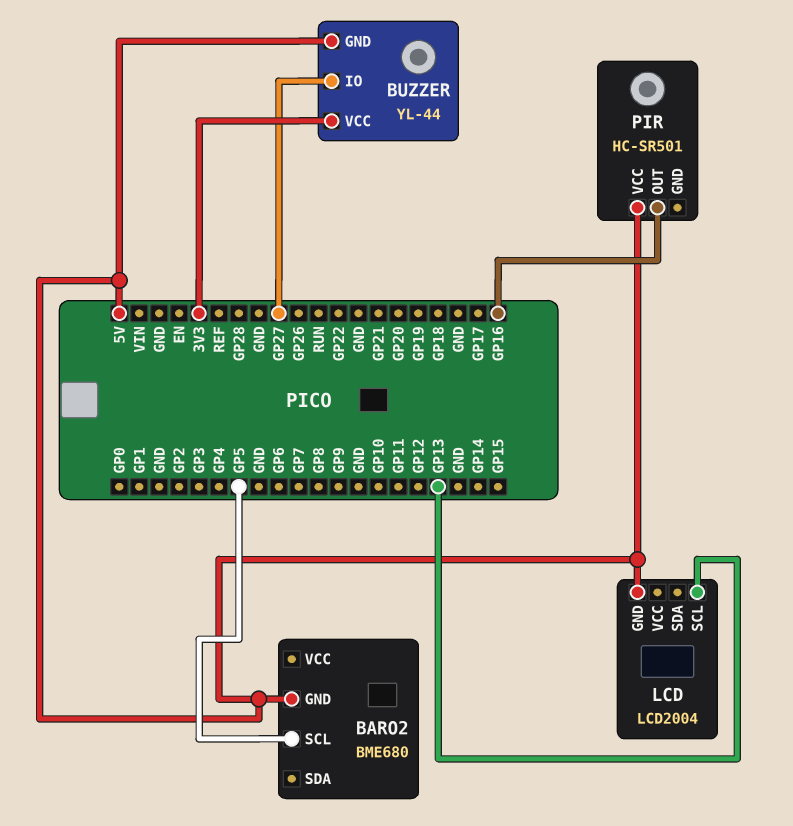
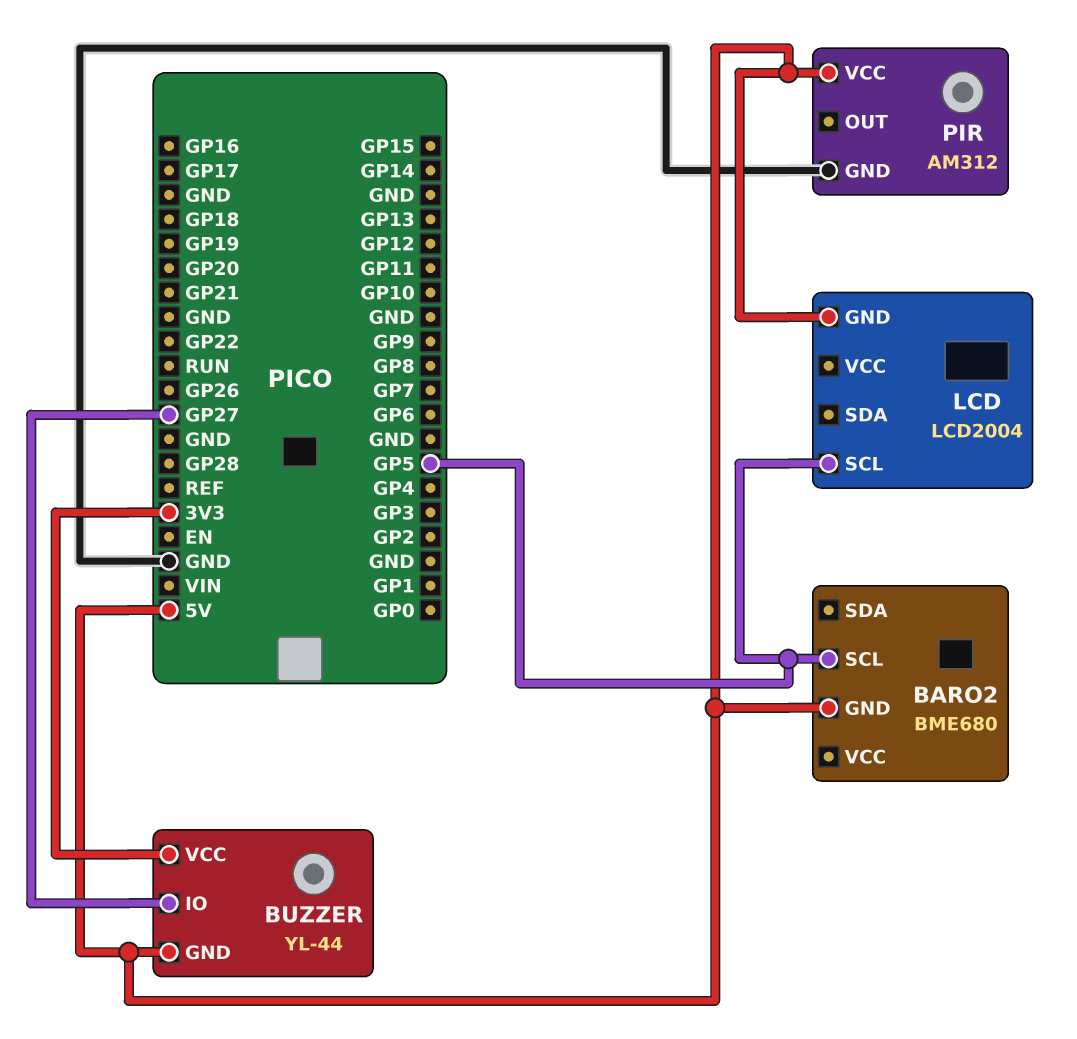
LCD pin SCL: GP13 -> GP5
PIR: HC-SR501 -> AM312
PIR pin GND: none -> GND
PIR pin OUT: GP16 -> none

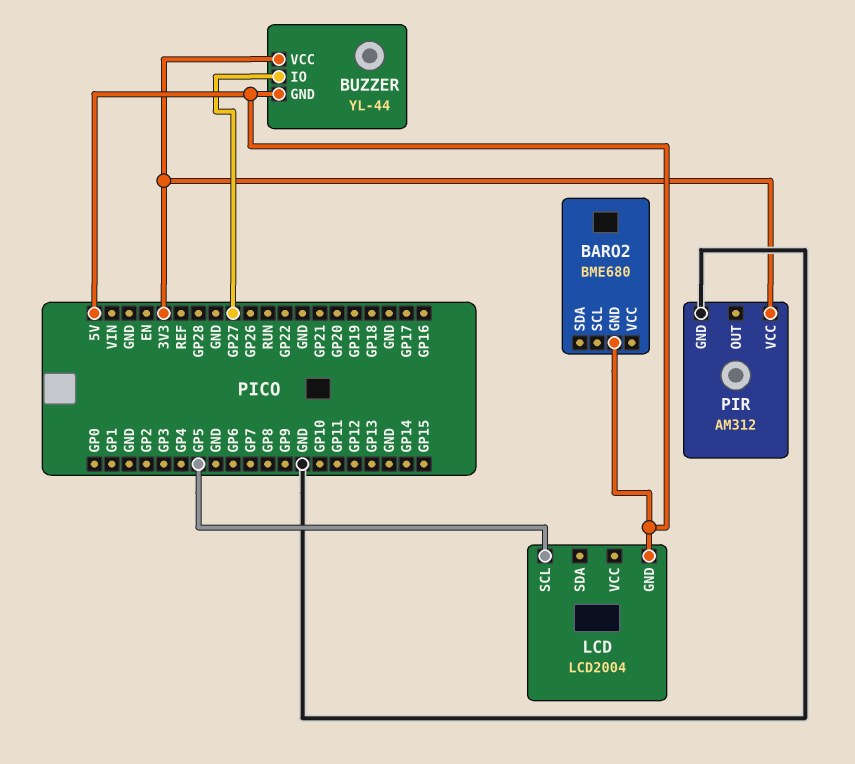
BARO2 pin SCL: GP5 -> none
PIR pin VCC: 5V -> 3V3

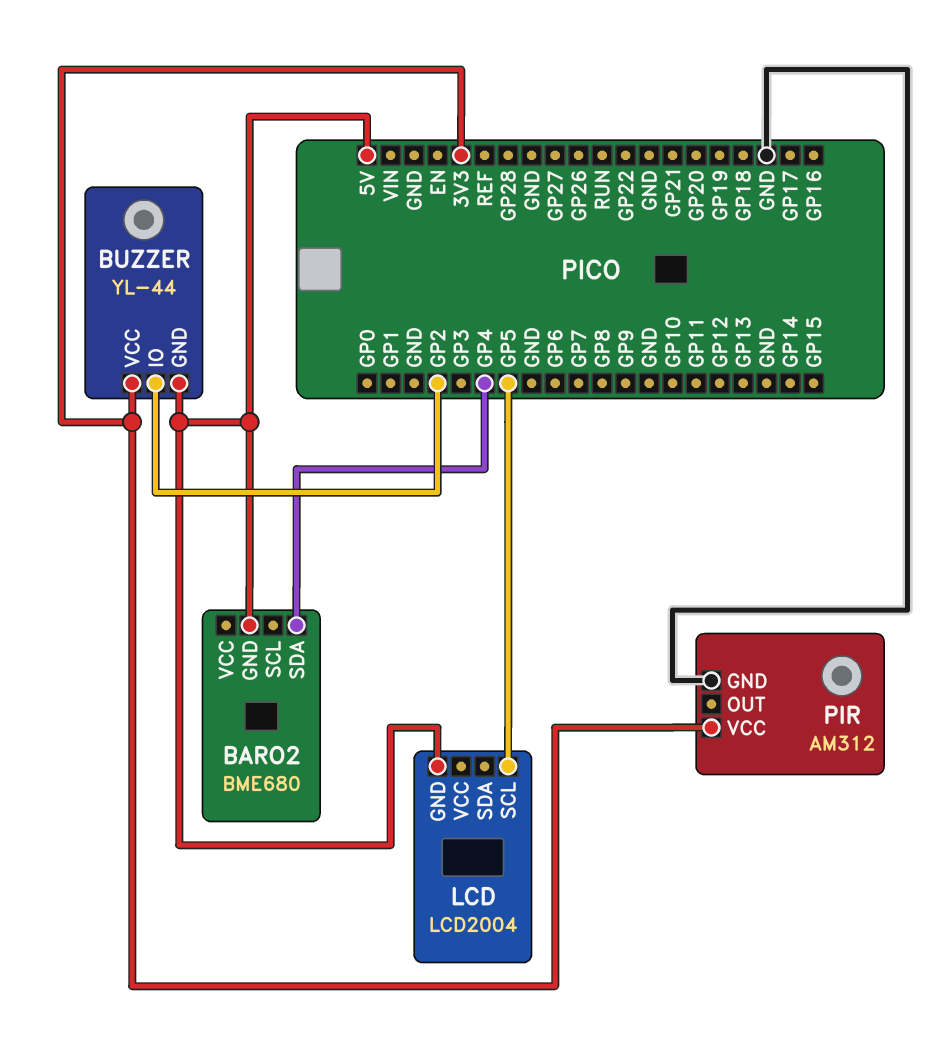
BARO2 pin SDA: none -> GP4
BUZZER pin IO: GP27 -> GP2

